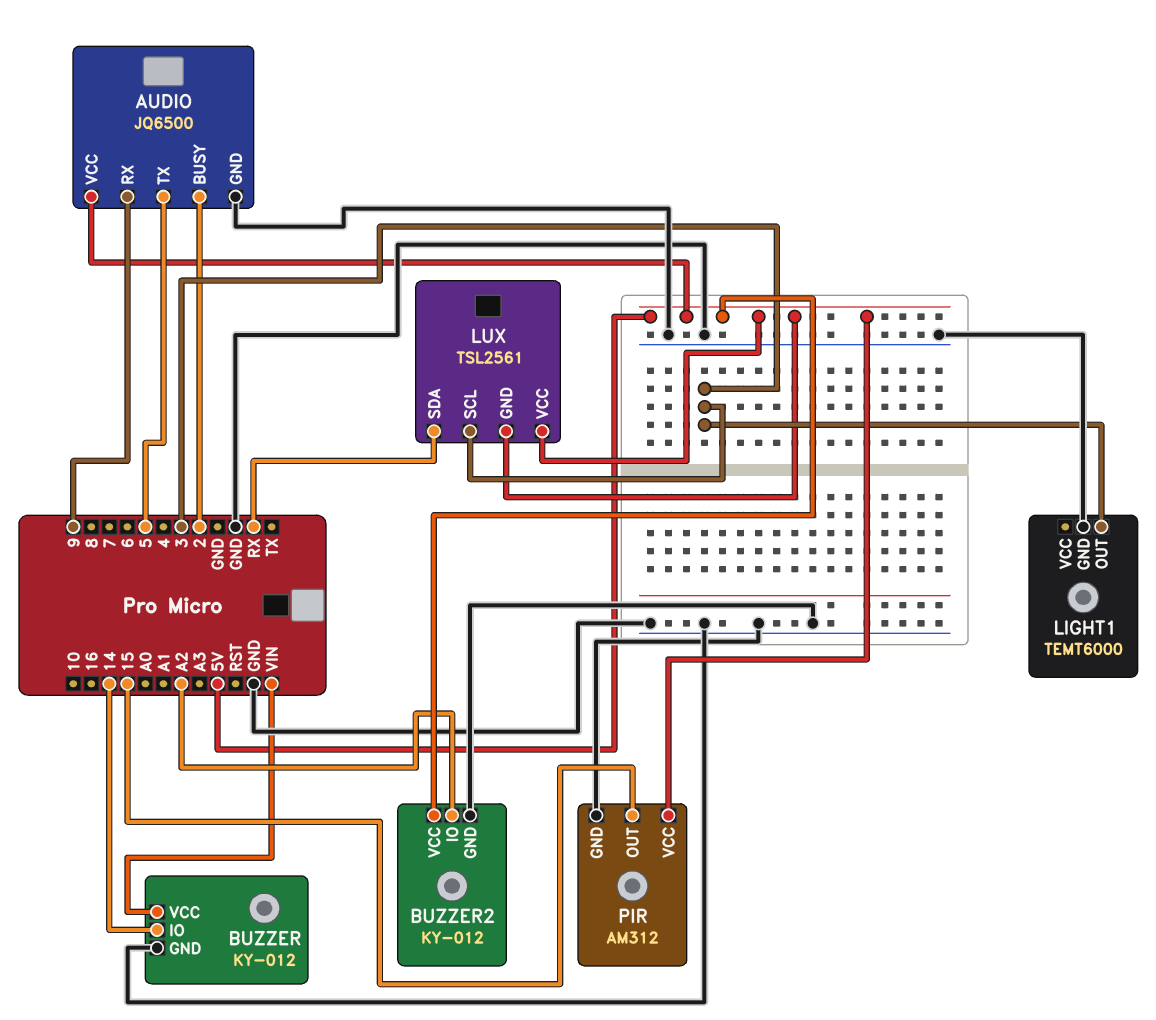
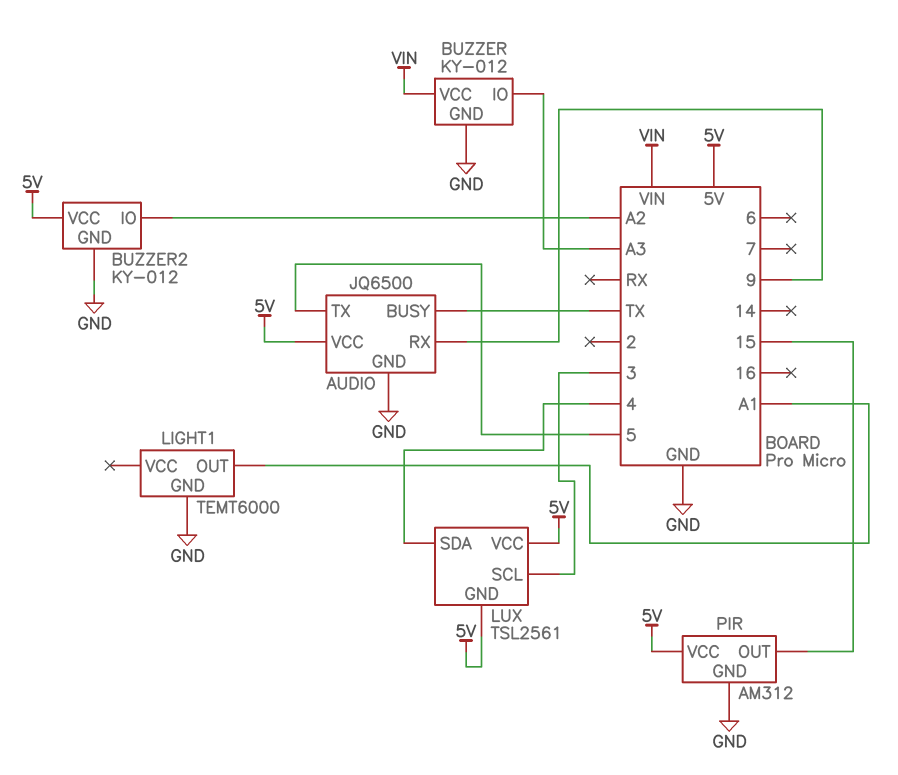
AUDIO pin BUSY: 2 -> TX
BUZZER pin IO: 14 -> A3
LIGHT1 pin OUT: 3 -> A1
LUX pin SDA: RX -> 4

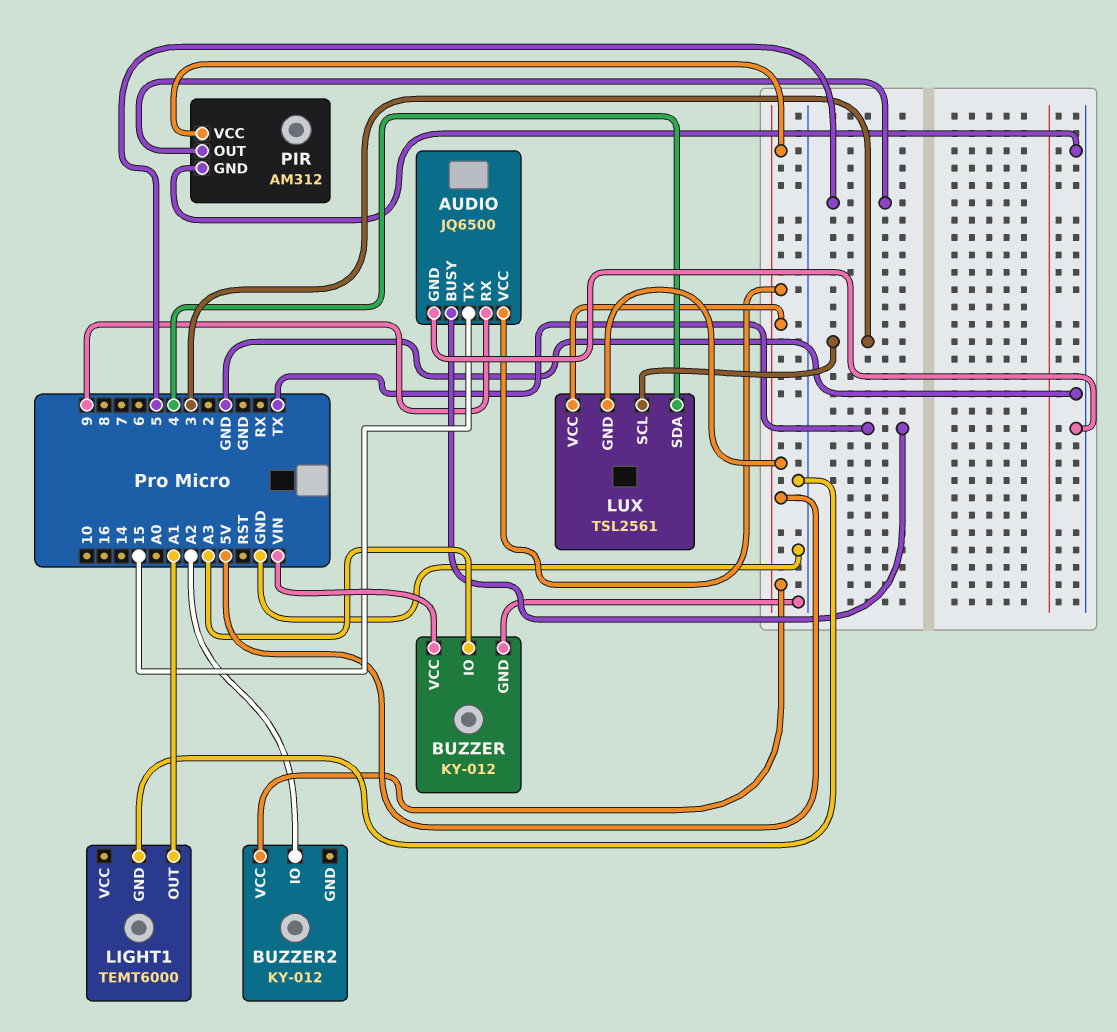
AUDIO pin TX: 5 -> 15
BUZZER2 pin GND: GND -> none
PIR pin OUT: 15 -> 5

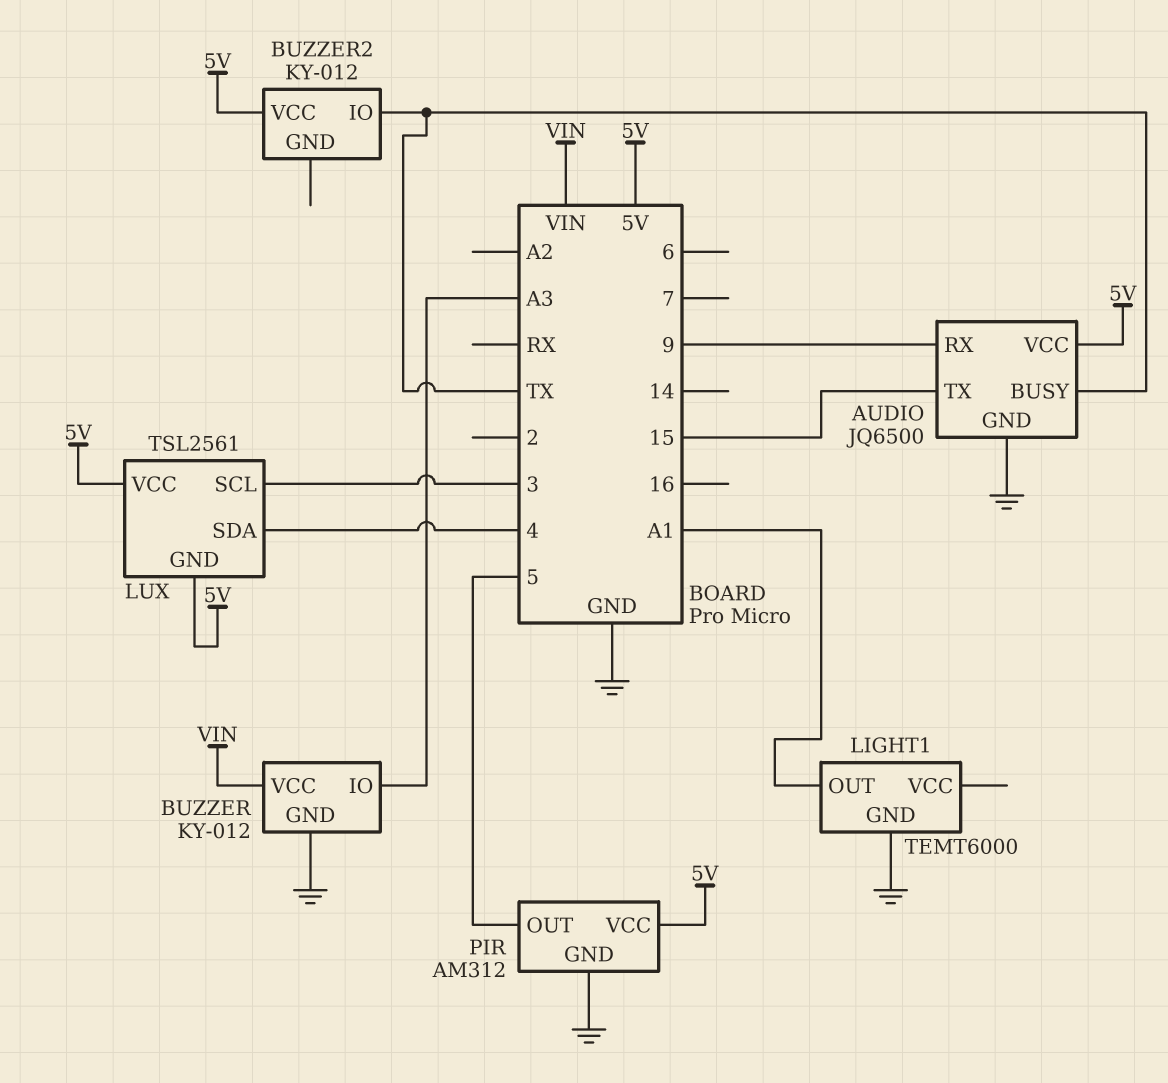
BUZZER2 pin IO: A2 -> TX

